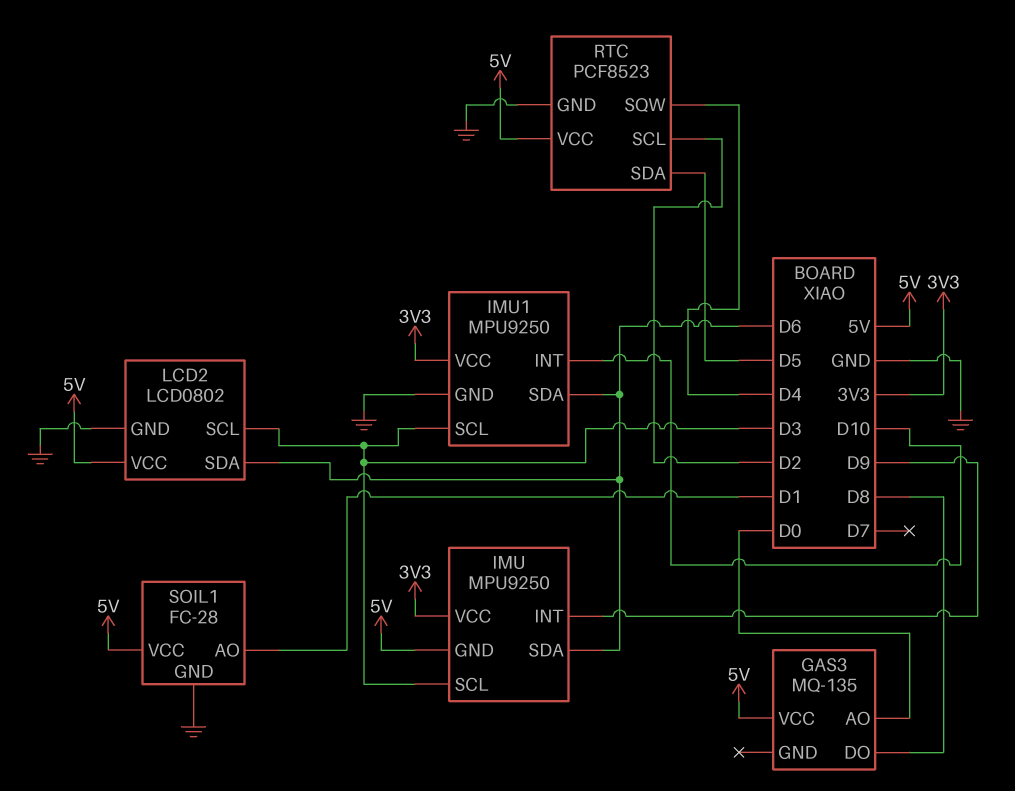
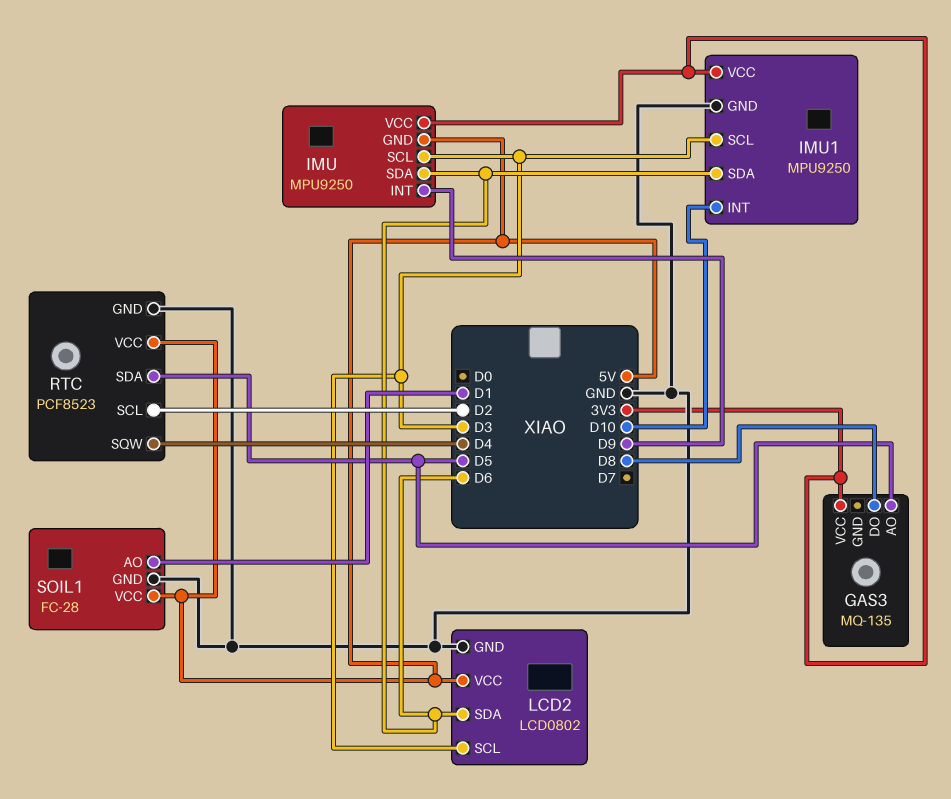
GAS3 pin AO: D0 -> D5
GAS3 pin VCC: 5V -> 3V3

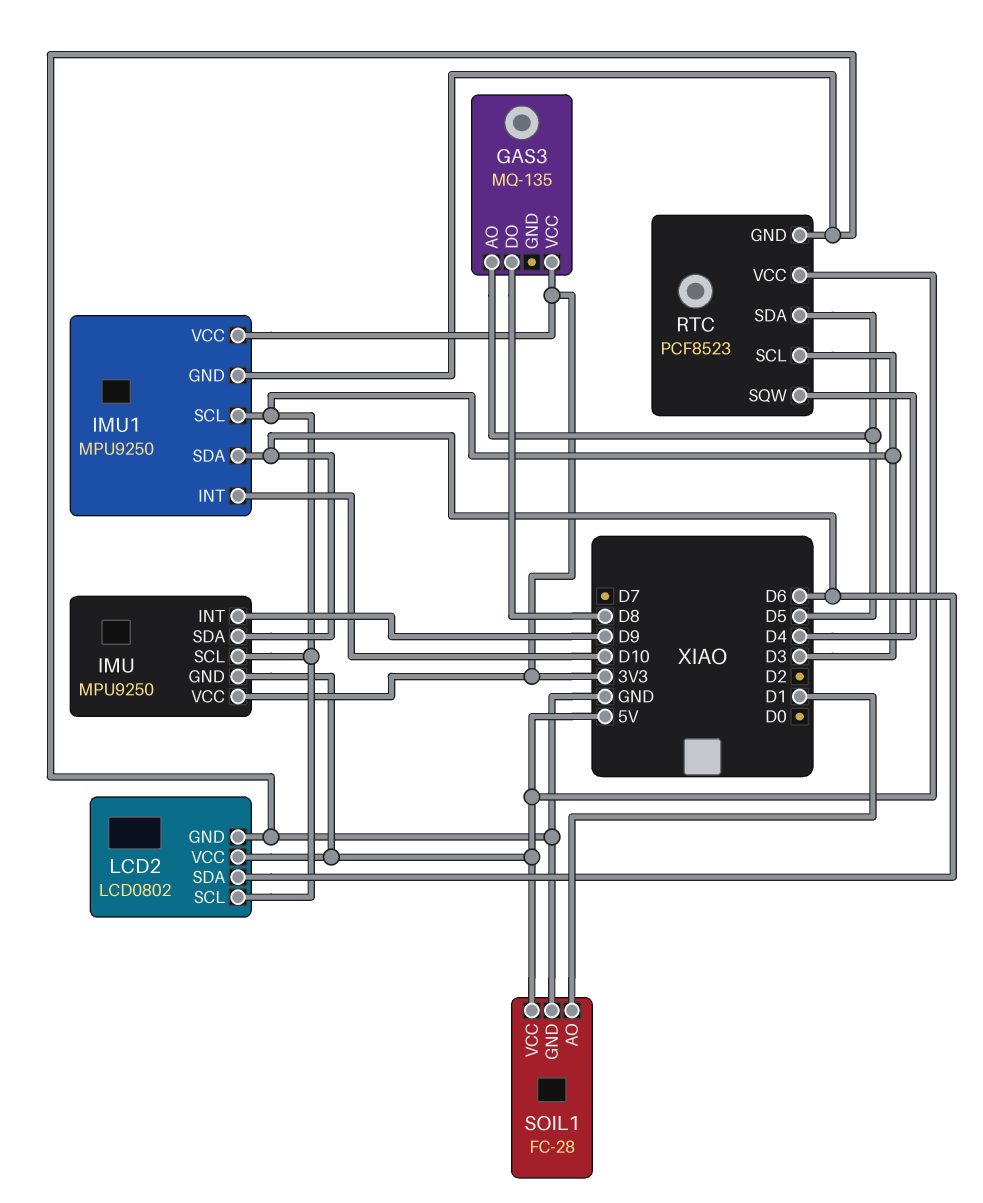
RTC pin SCL: D2 -> D3

